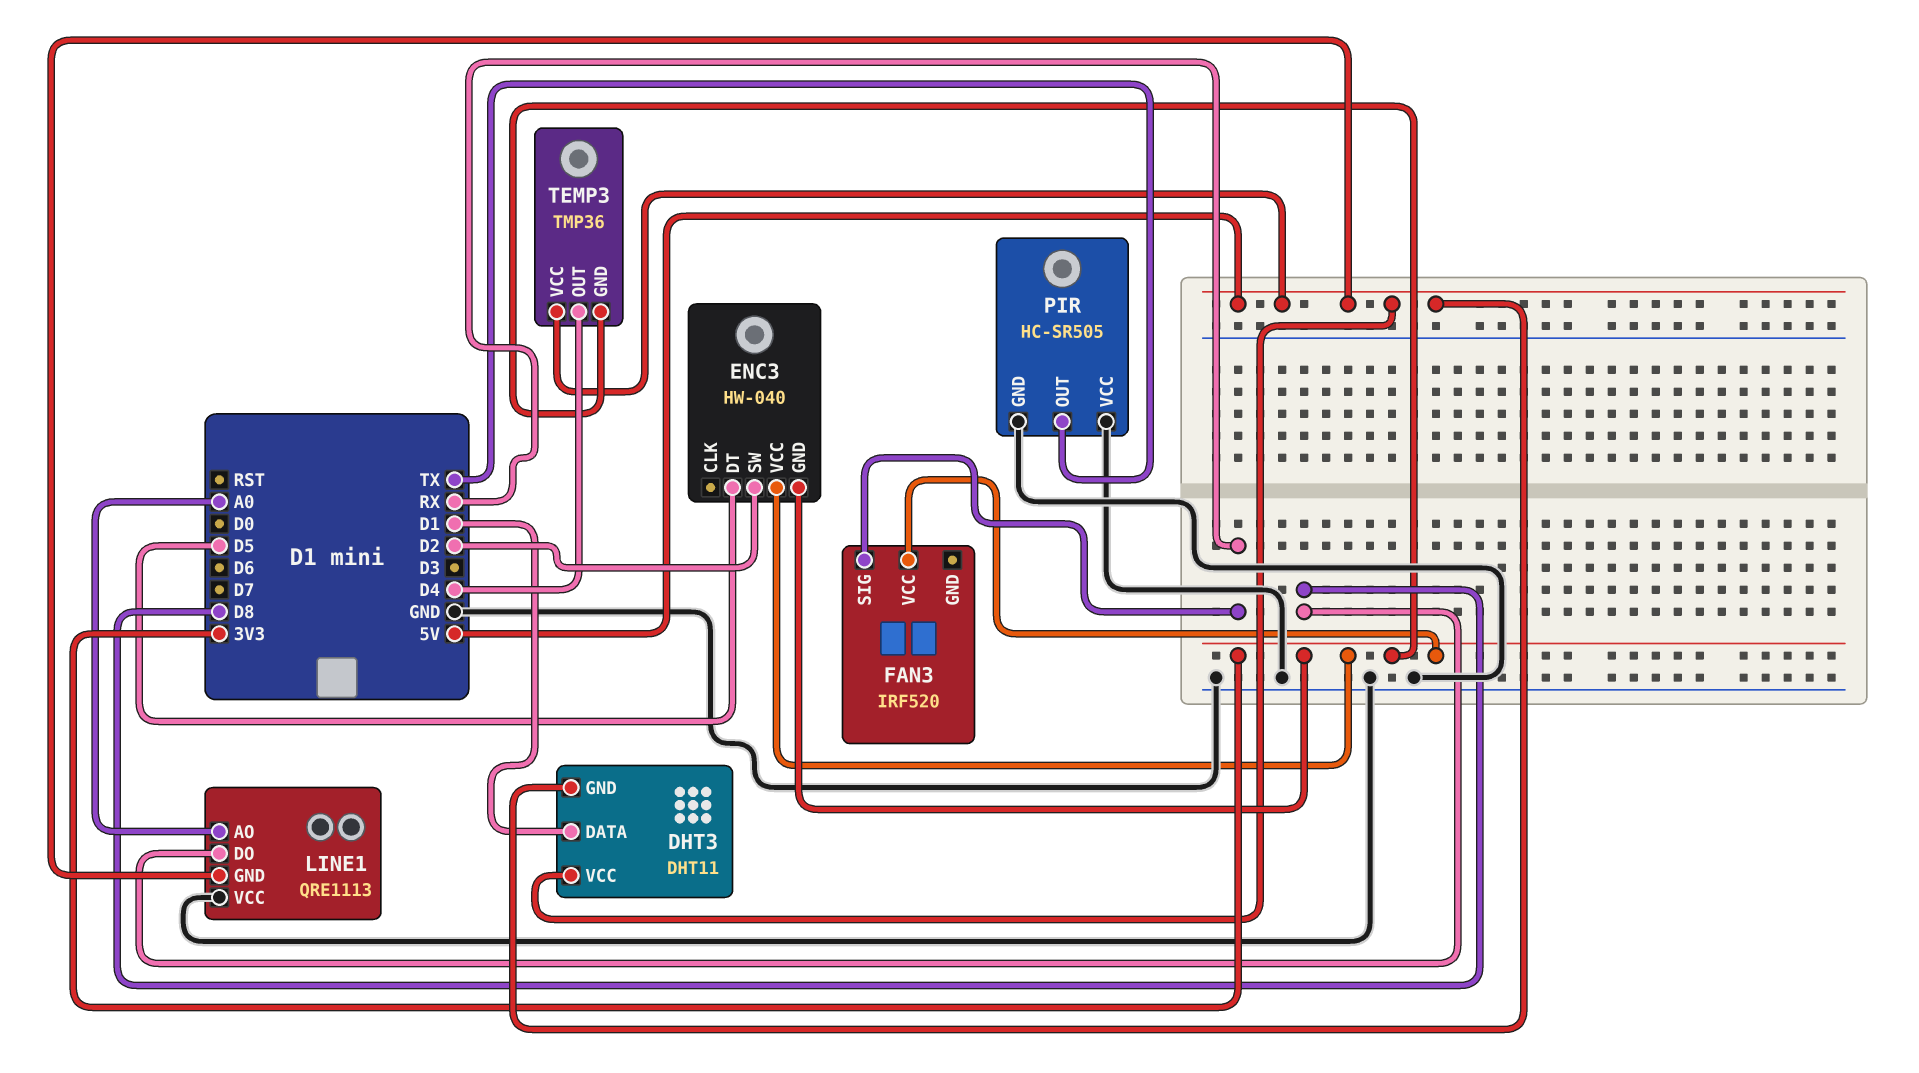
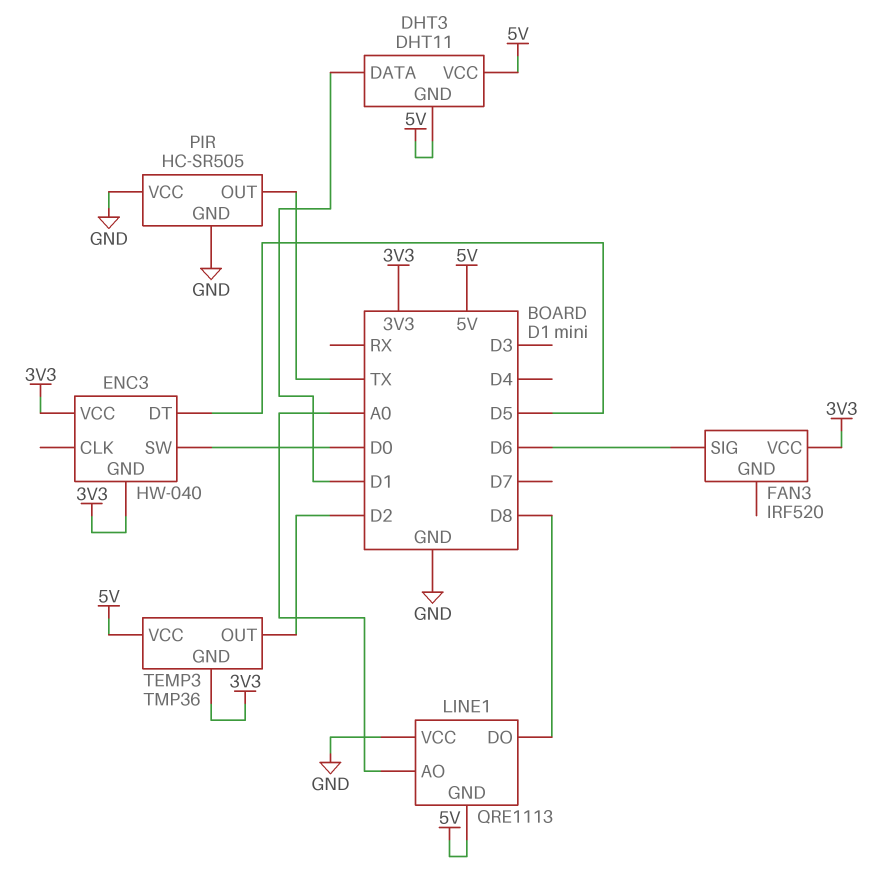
ENC3 pin SW: D2 -> D0
FAN3 pin SIG: RX -> D6
TEMP3 pin OUT: D4 -> D2

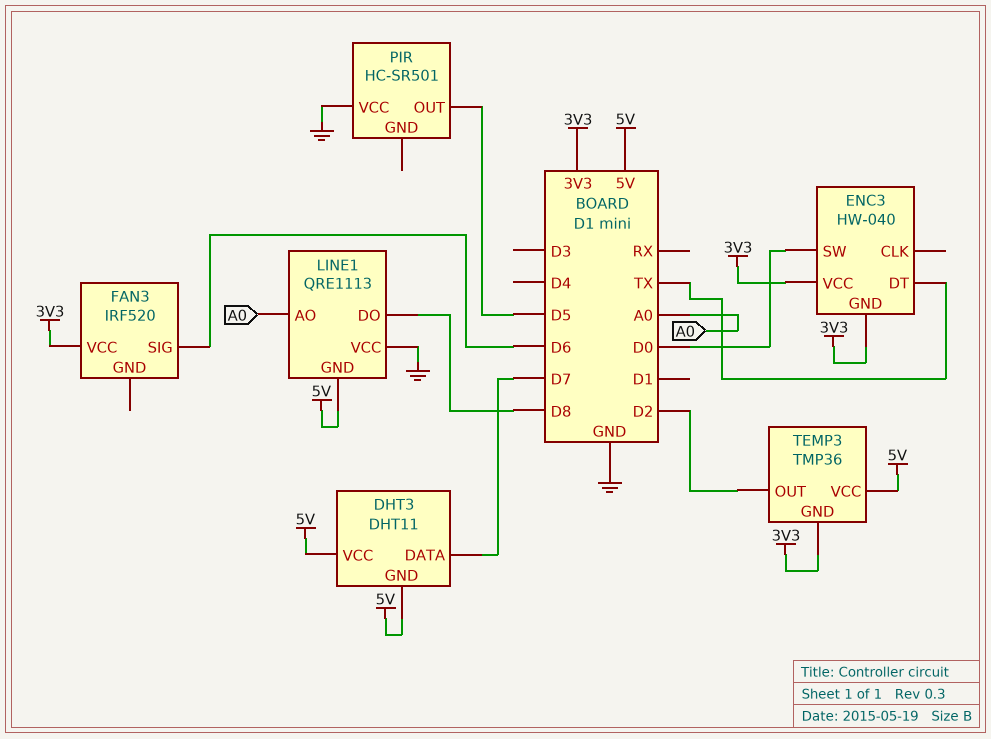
DHT3 pin DATA: D1 -> D7
ENC3 pin DT: D5 -> TX
PIR: HC-SR505 -> HC-SR501
PIR pin GND: GND -> none
PIR pin OUT: TX -> D5

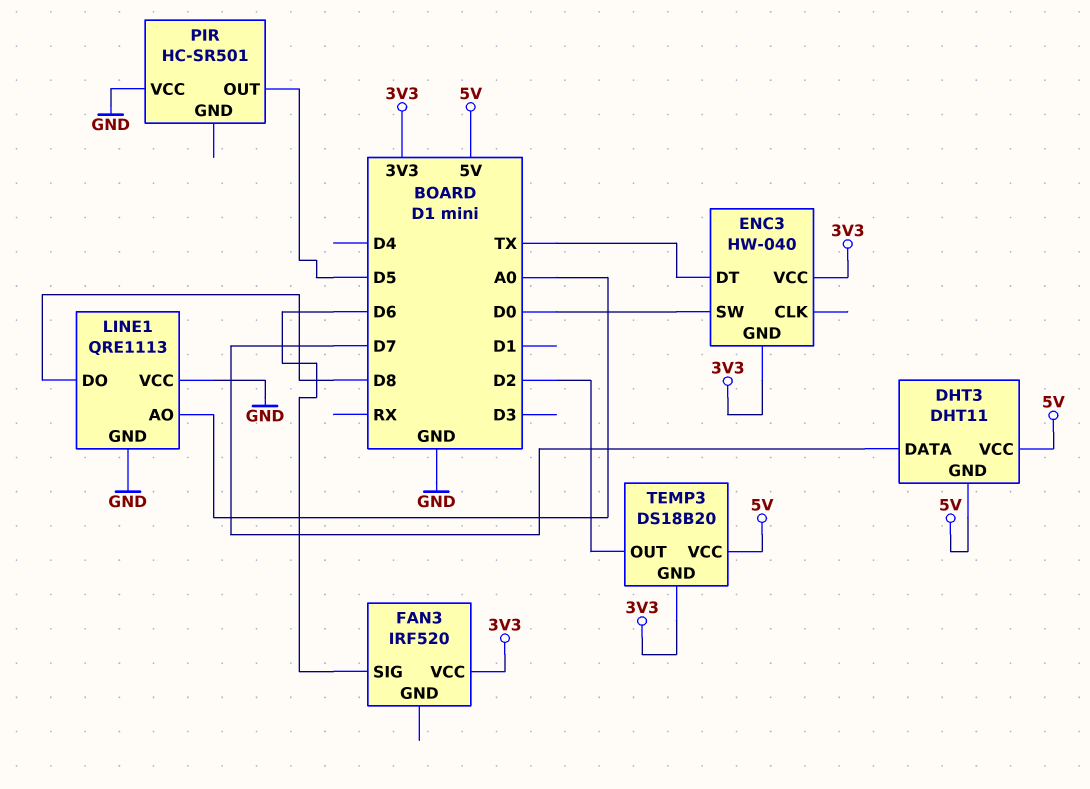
LINE1 pin GND: 5V -> GND
TEMP3: TMP36 -> DS18B20

